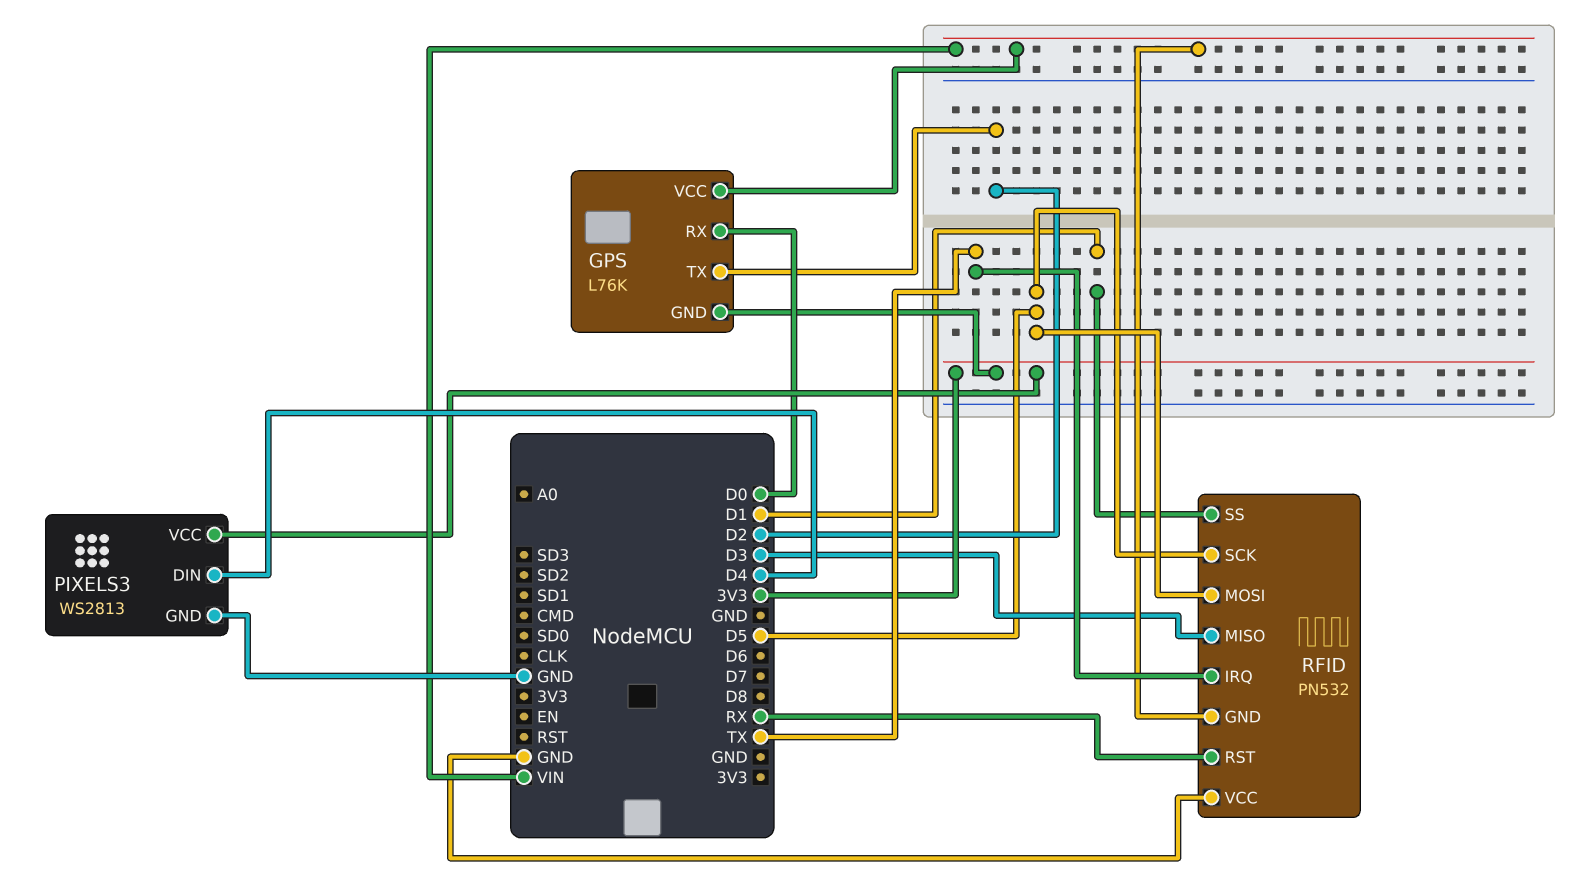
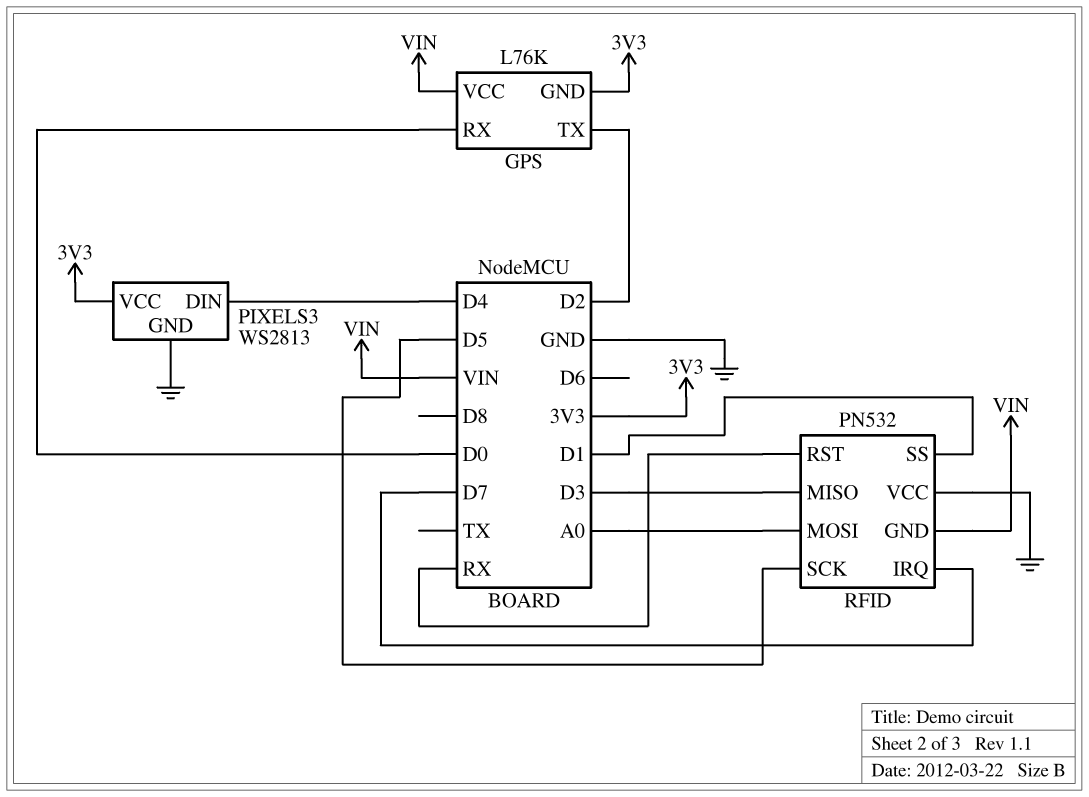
RFID pin IRQ: TX -> D7
RFID pin MOSI: D5 -> A0

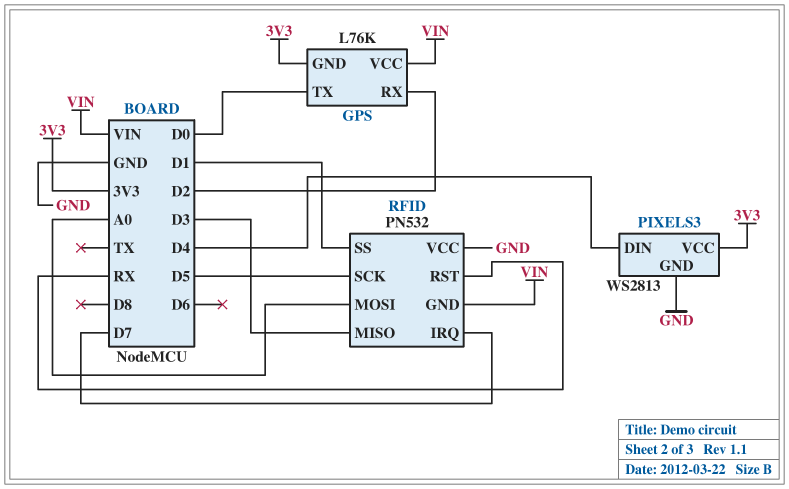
GPS pin RX: D0 -> D2
GPS pin TX: D2 -> D0

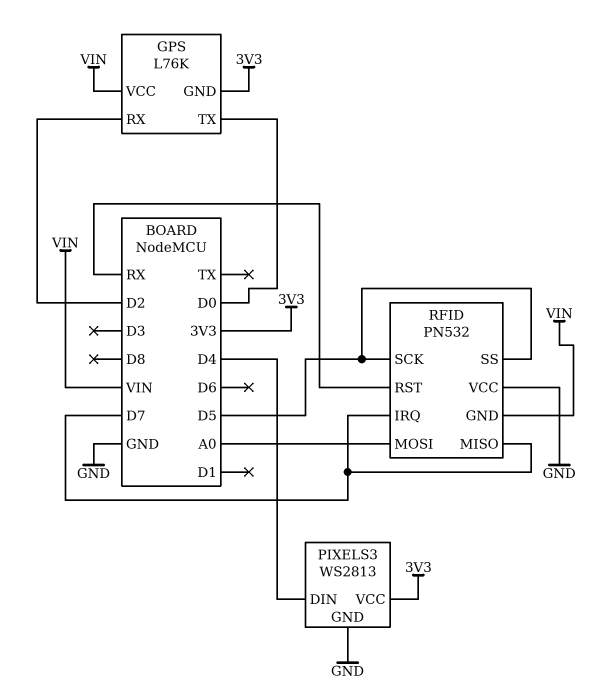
RFID pin MISO: D3 -> D7
RFID pin SS: D1 -> D5

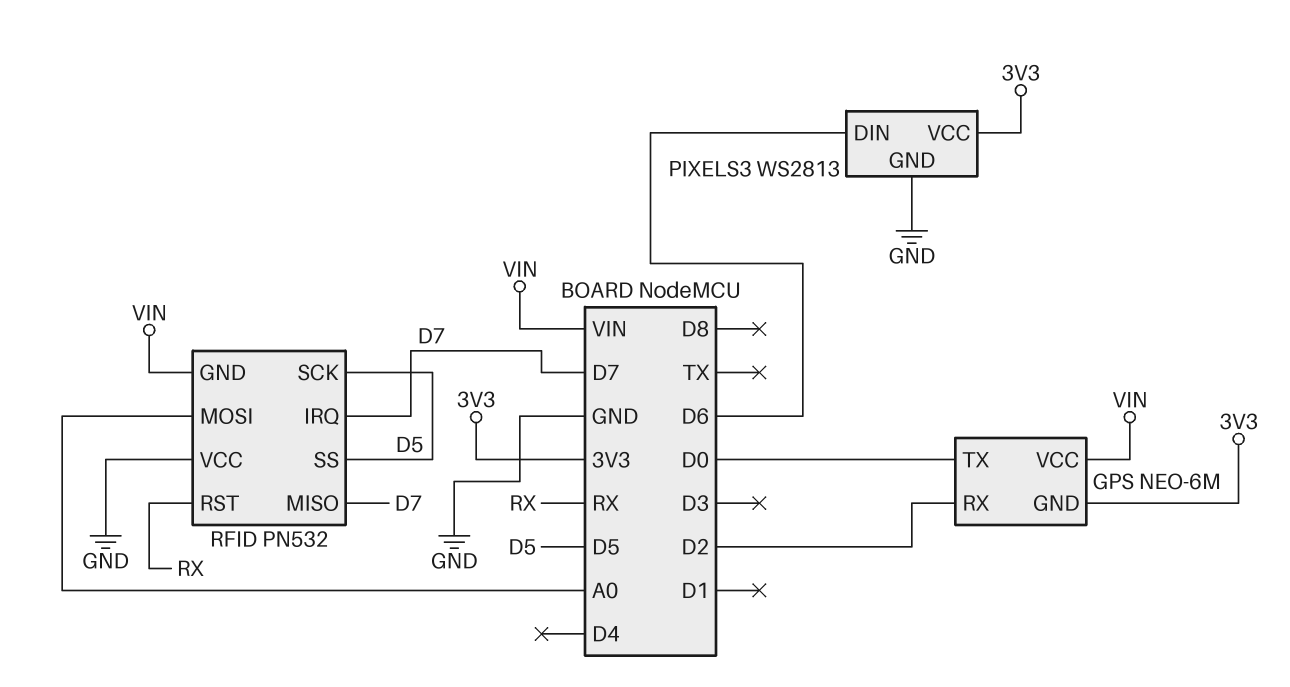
GPS: L76K -> NEO-6M
PIXELS3 pin DIN: D4 -> D6

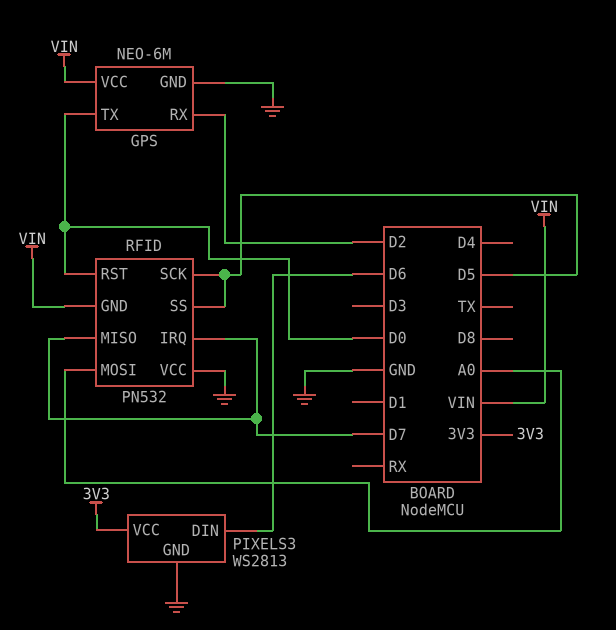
GPS pin GND: 3V3 -> GND
RFID pin RST: RX -> D0

